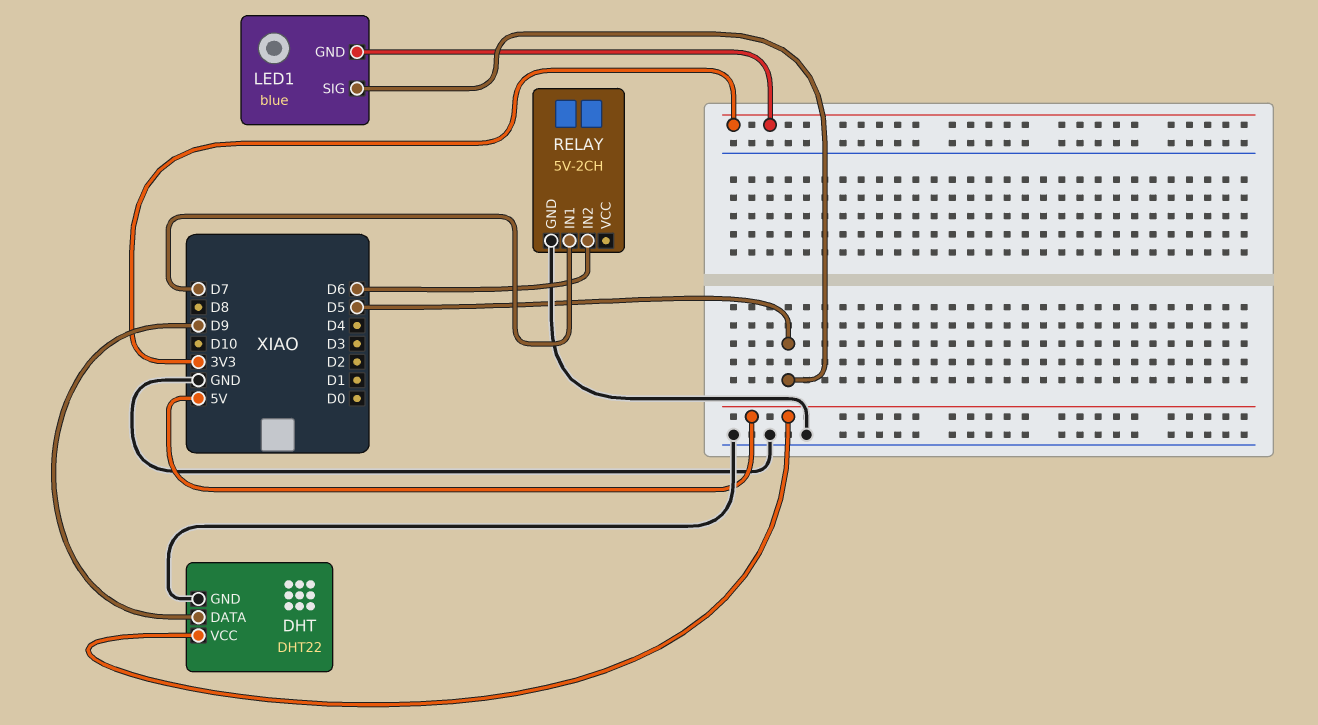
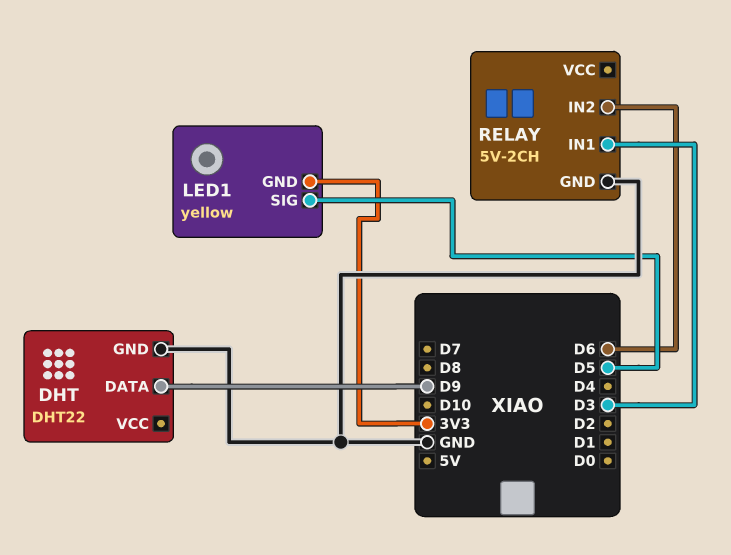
DHT pin VCC: 5V -> none
LED1: blue -> yellow
RELAY pin IN1: D7 -> D3

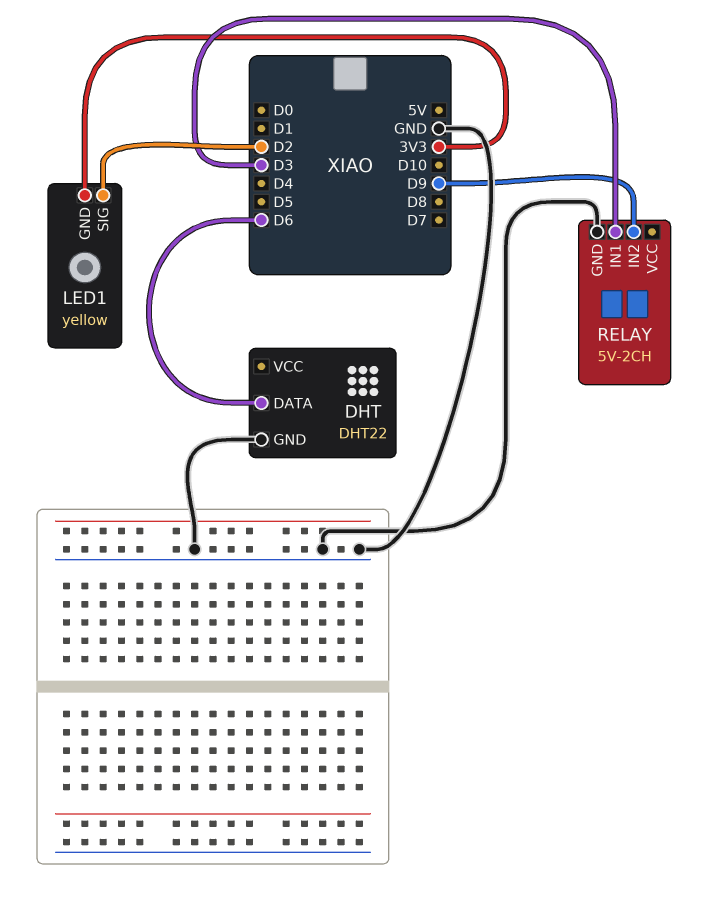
DHT pin DATA: D9 -> D6
LED1 pin SIG: D5 -> D2
RELAY pin IN2: D6 -> D9

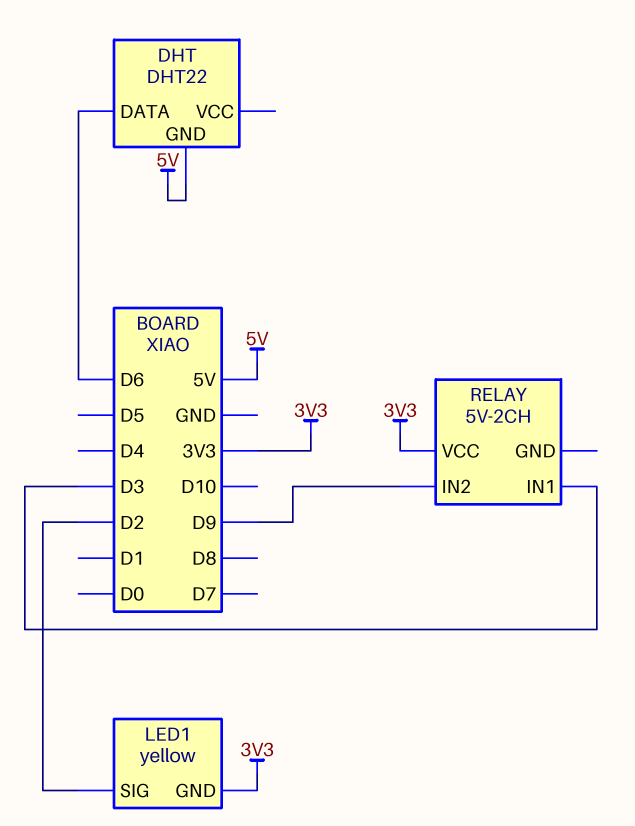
DHT pin GND: GND -> 5V
RELAY pin GND: GND -> none
RELAY pin VCC: none -> 3V3

